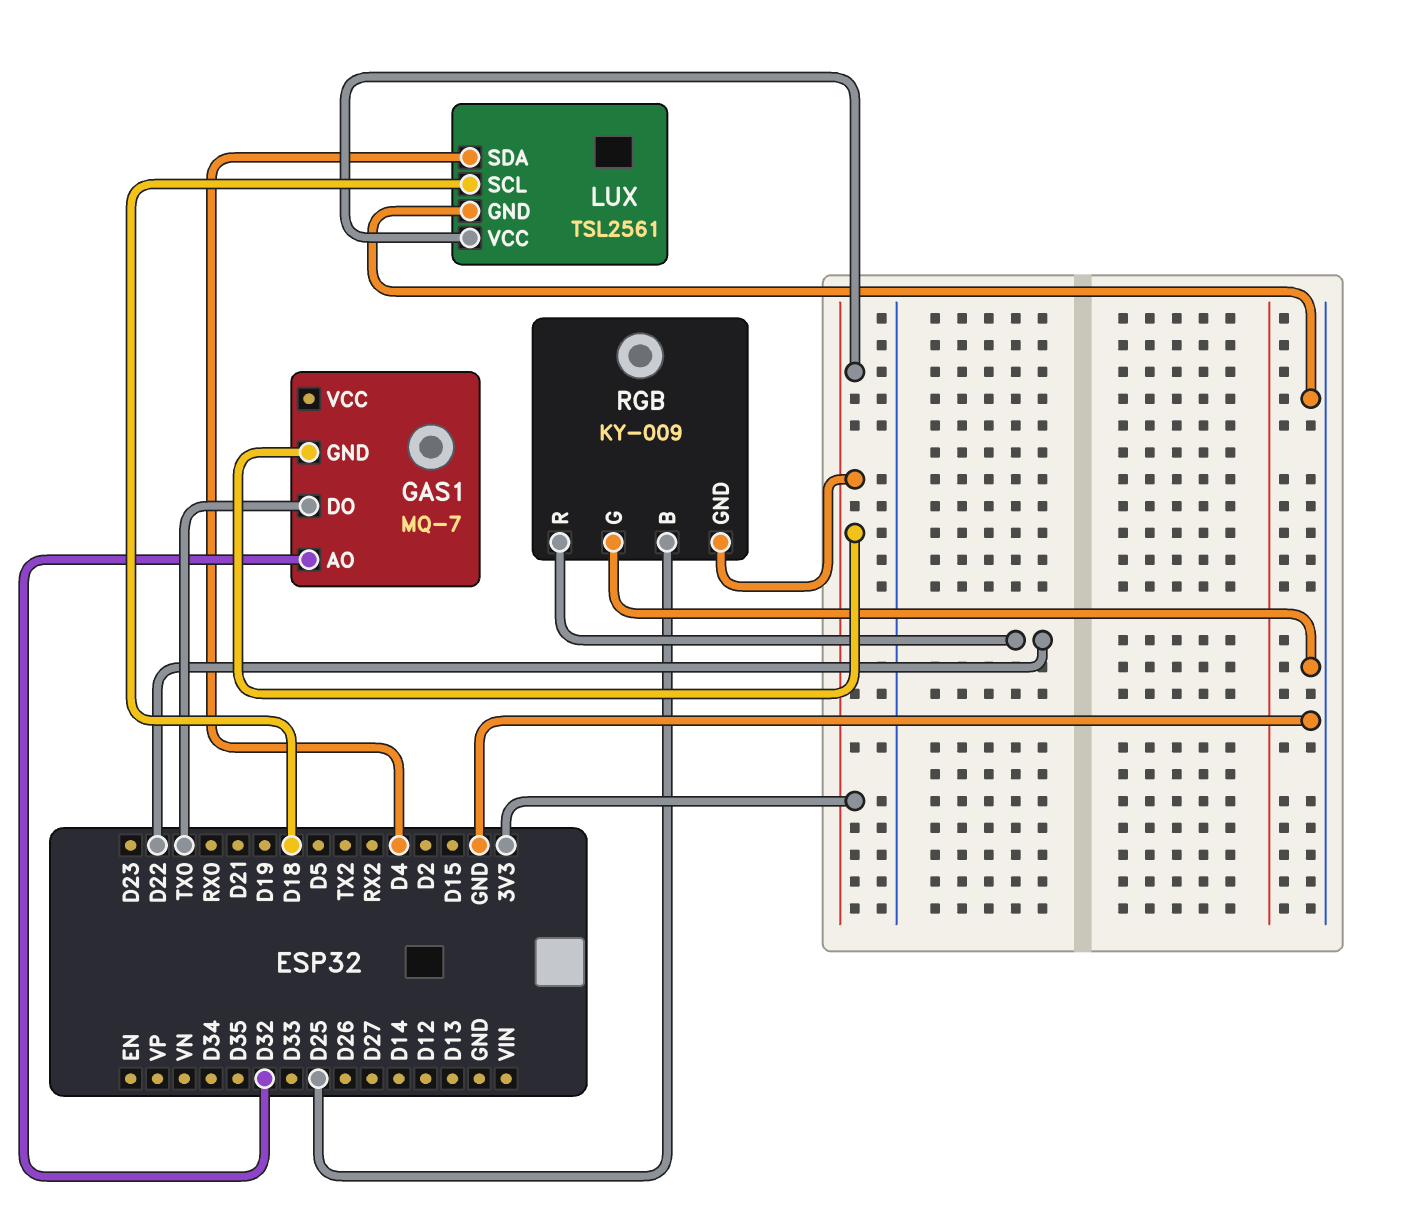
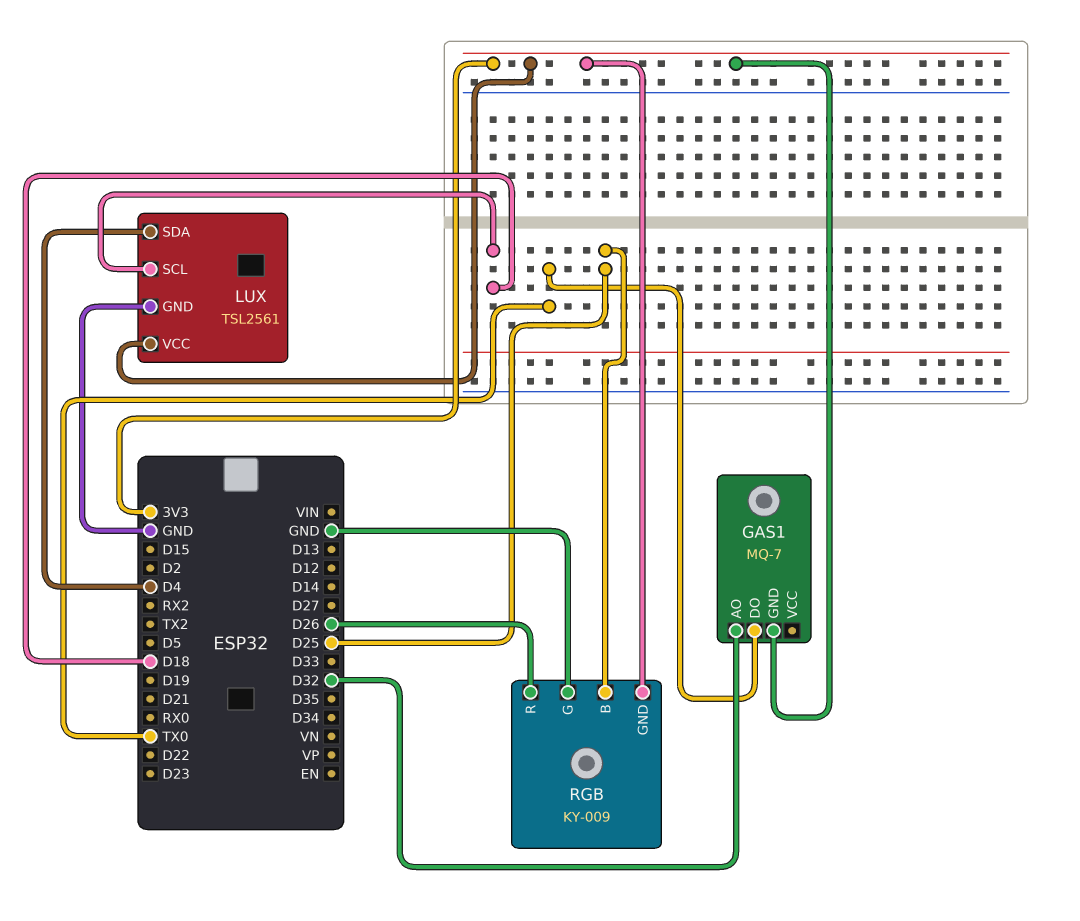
RGB pin R: D22 -> D26

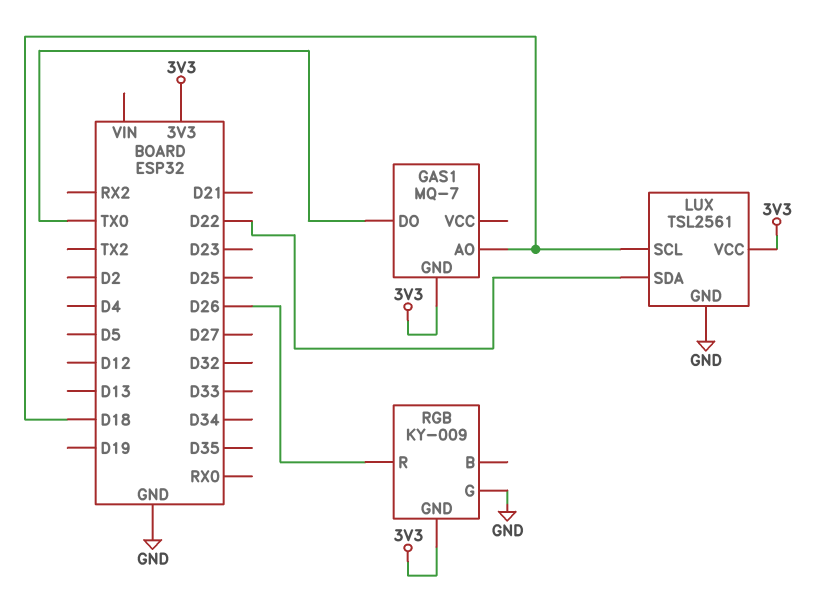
GAS1 pin AO: D32 -> D18
LUX pin SDA: D4 -> D22
RGB pin B: D25 -> none

